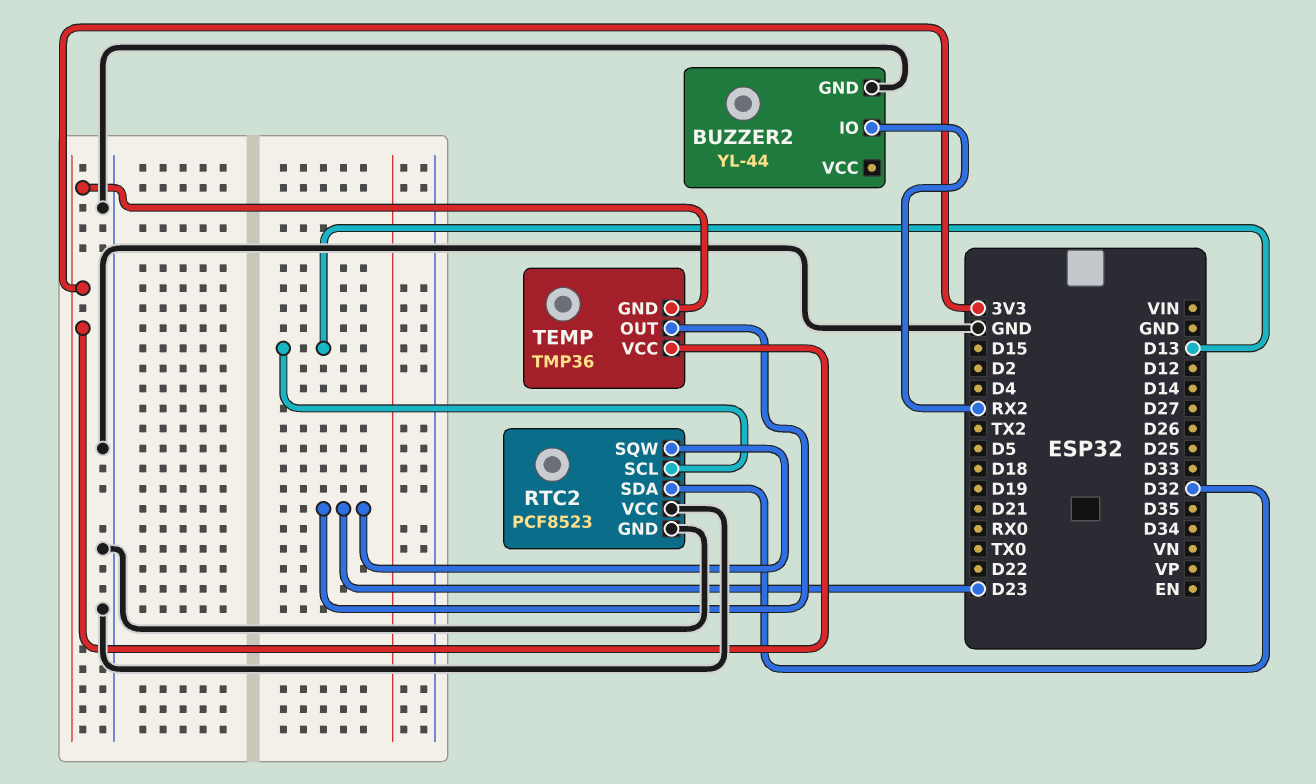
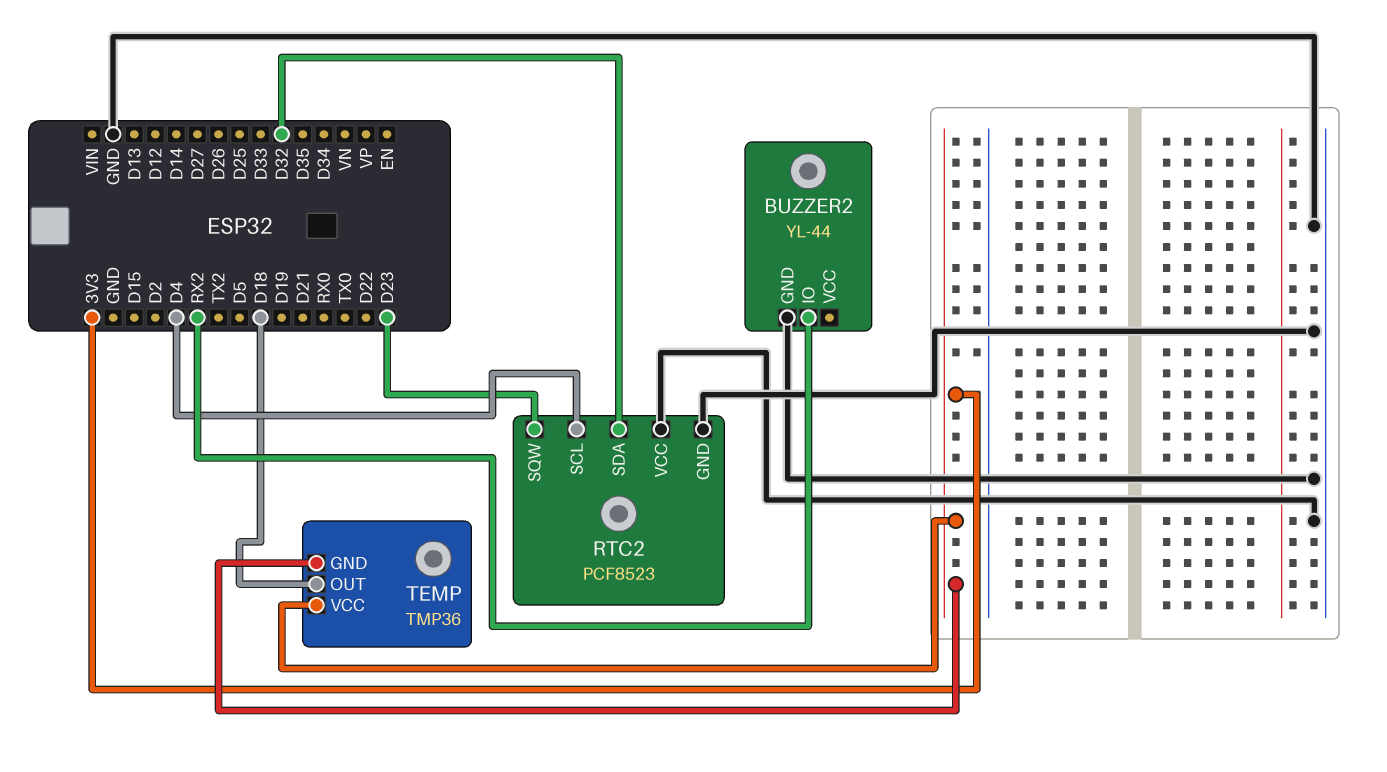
RTC2 pin SCL: D13 -> D4
TEMP pin OUT: D23 -> D18

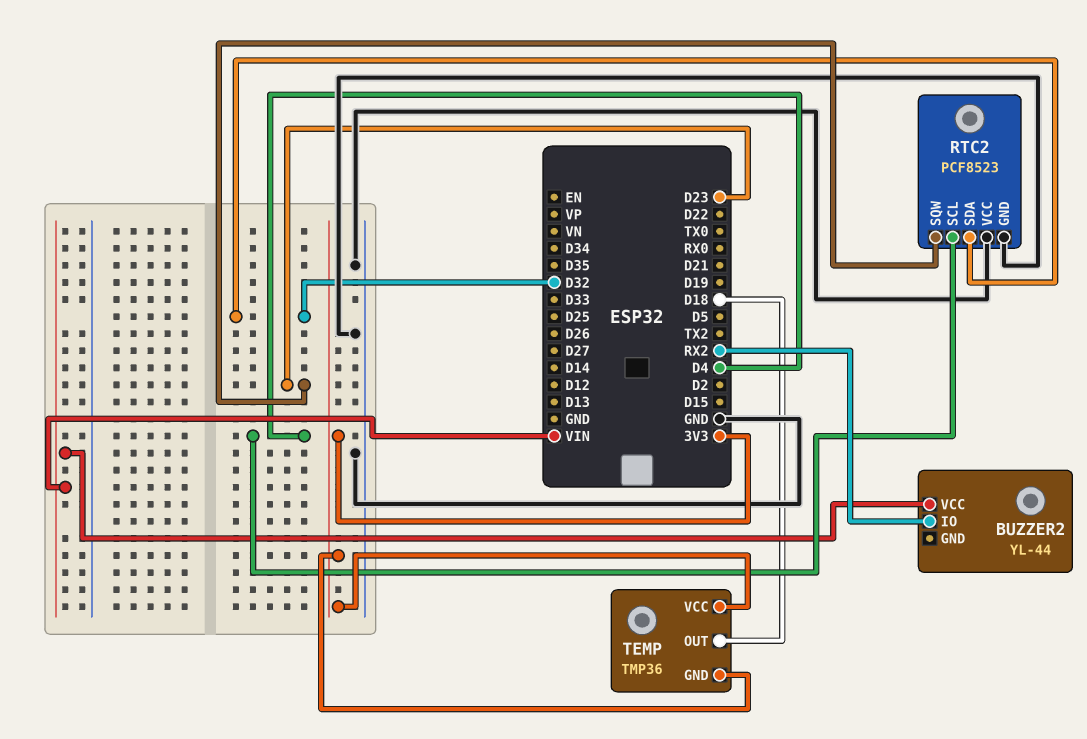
BUZZER2 pin GND: GND -> none
BUZZER2 pin VCC: none -> VIN

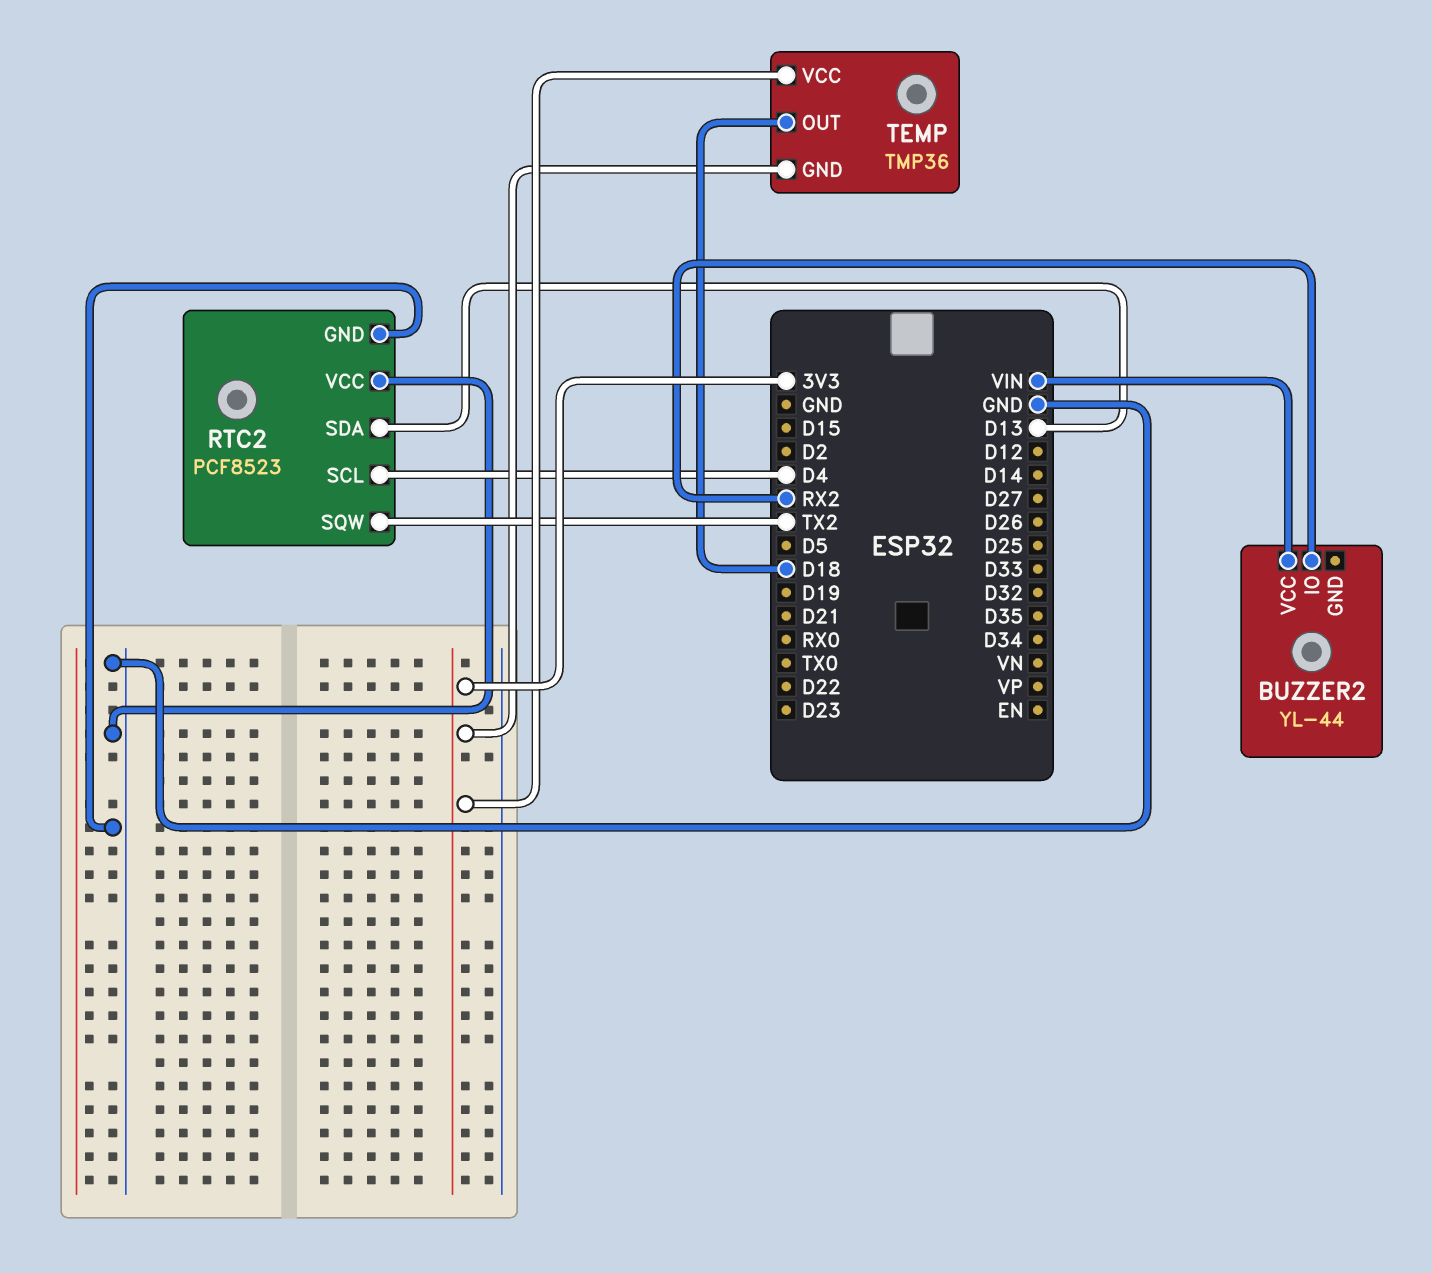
RTC2 pin SDA: D32 -> D13
RTC2 pin SQW: D23 -> TX2

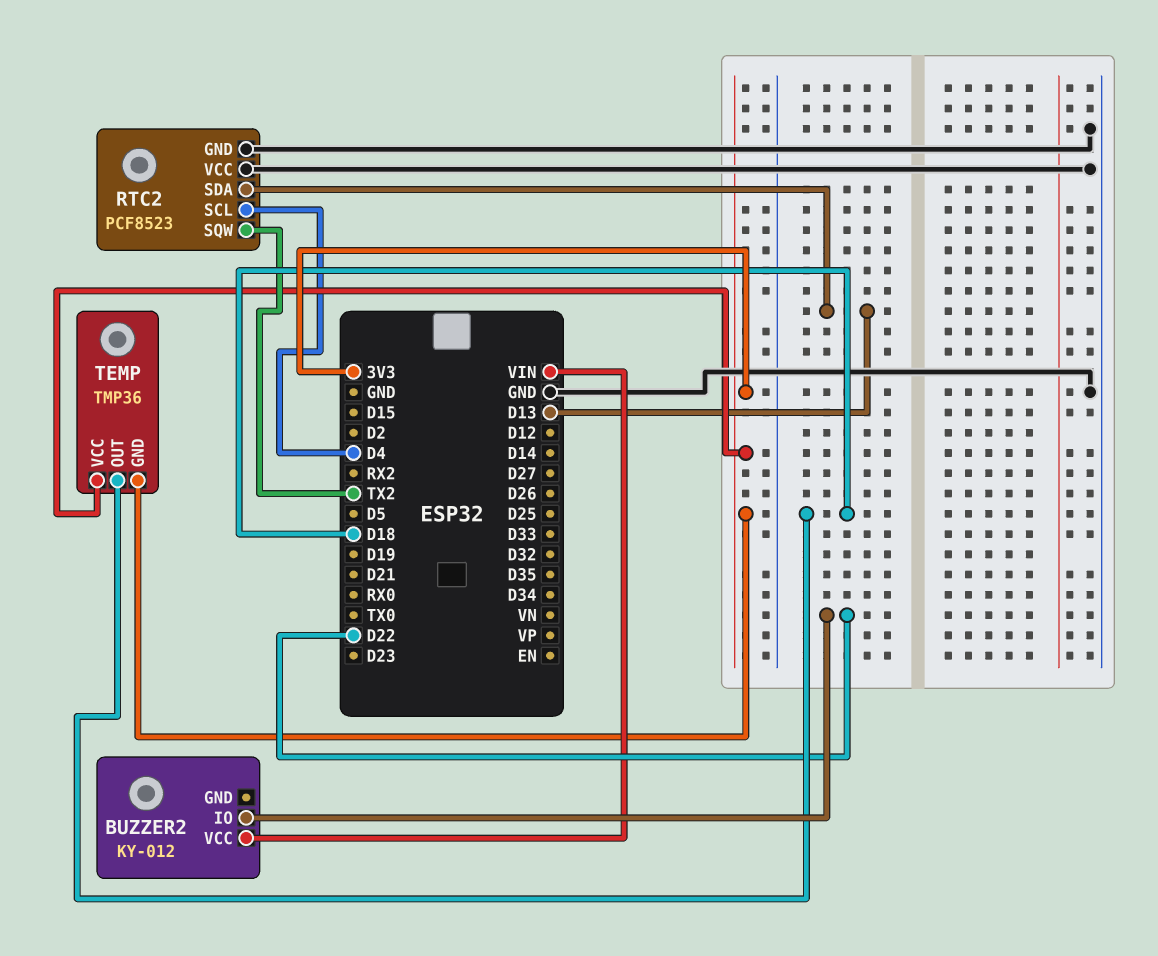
BUZZER2: YL-44 -> KY-012
BUZZER2 pin IO: RX2 -> D22

